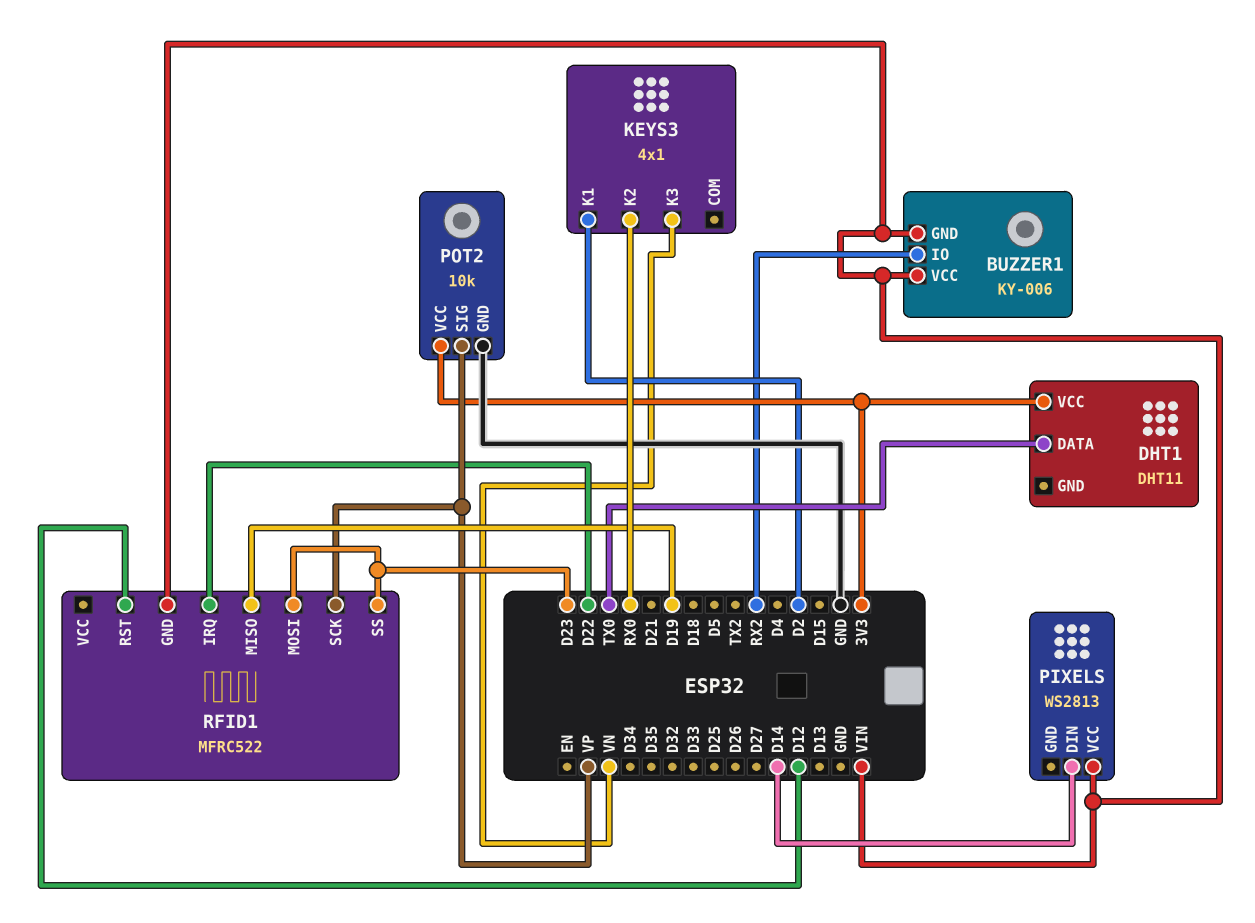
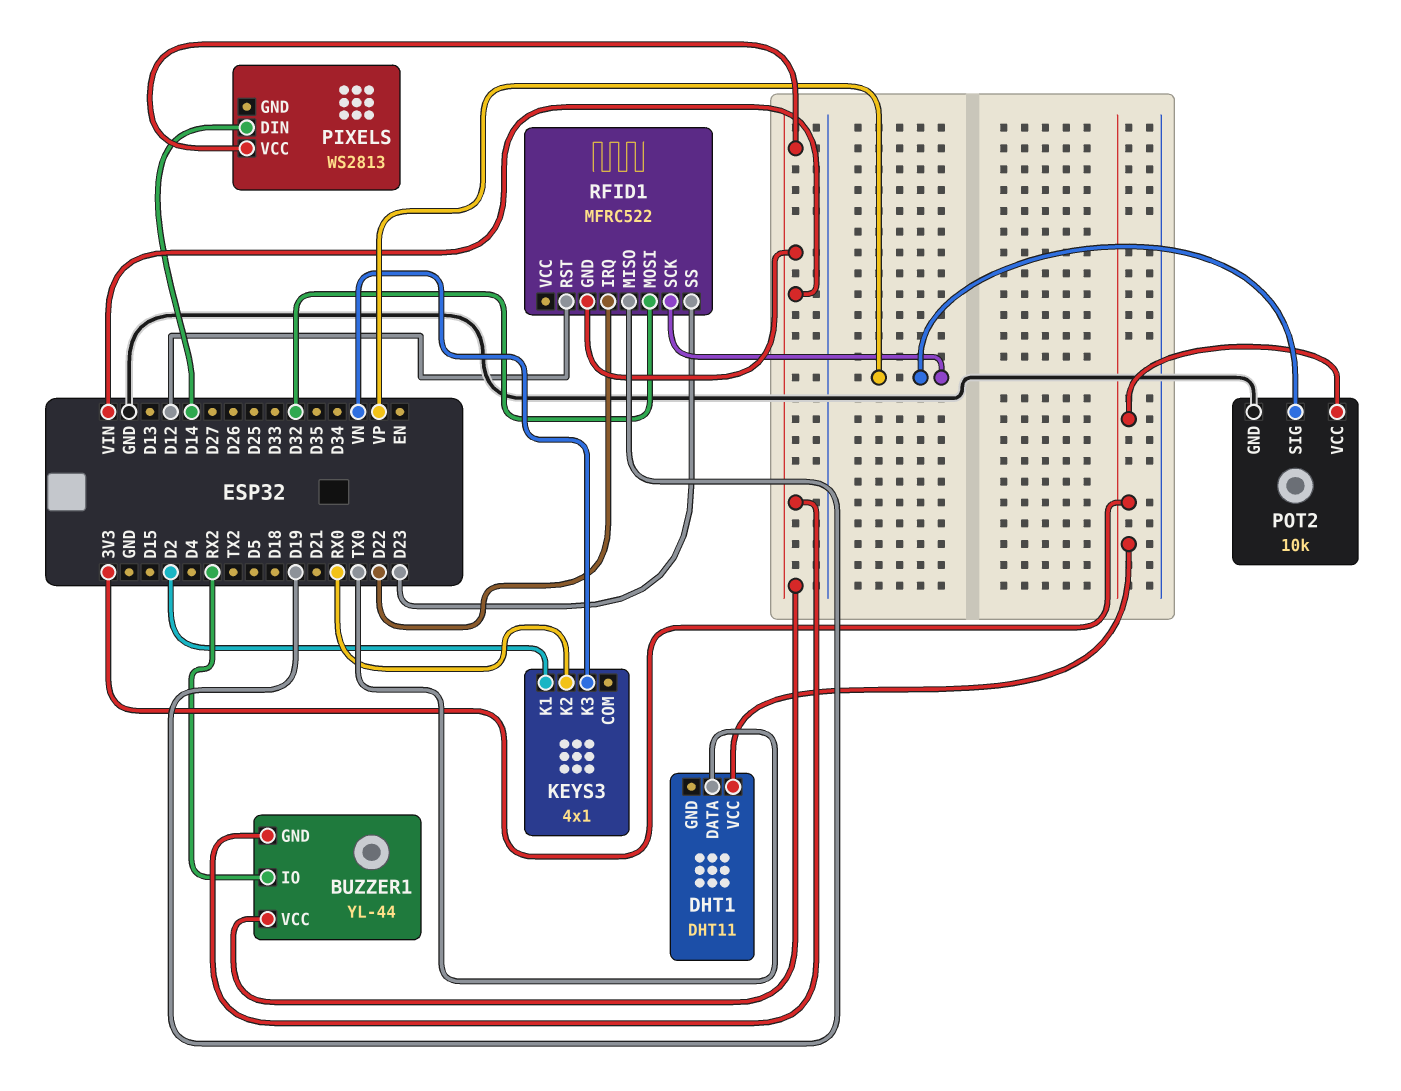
BUZZER1: KY-006 -> YL-44
RFID1 pin MOSI: D23 -> D32

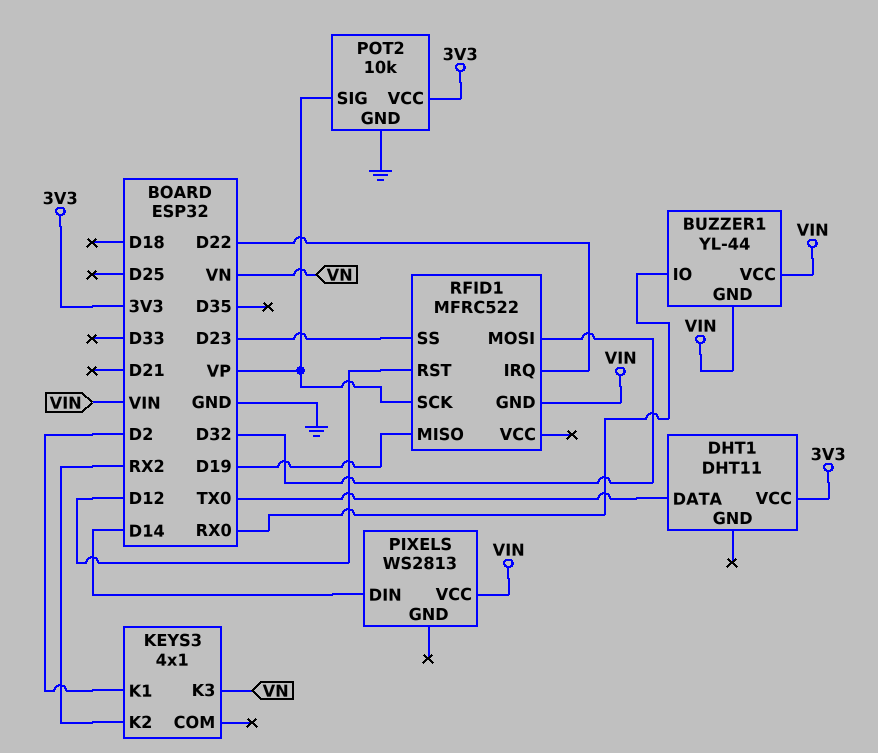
BUZZER1 pin IO: RX2 -> RX0
KEYS3 pin K2: RX0 -> RX2

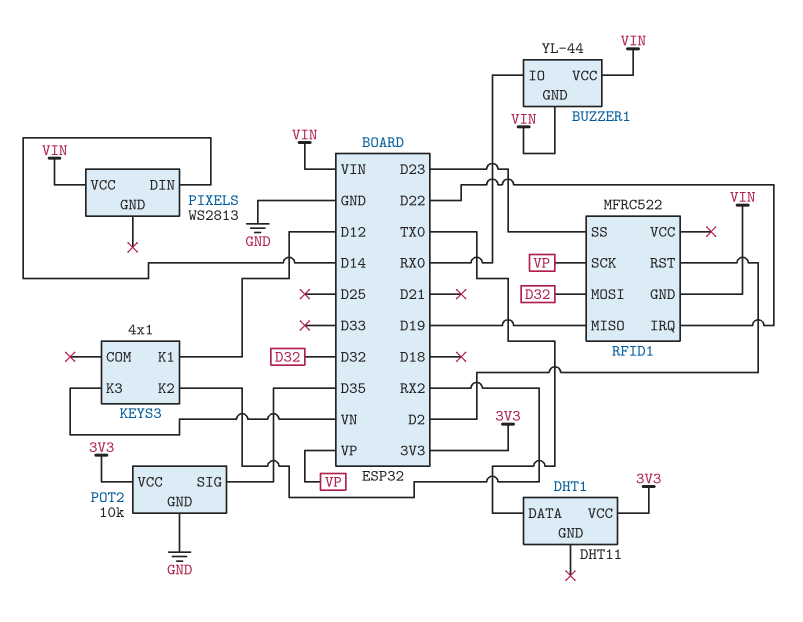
KEYS3 pin K1: D2 -> D12
POT2 pin SIG: VP -> D35
RFID1 pin RST: D12 -> D2

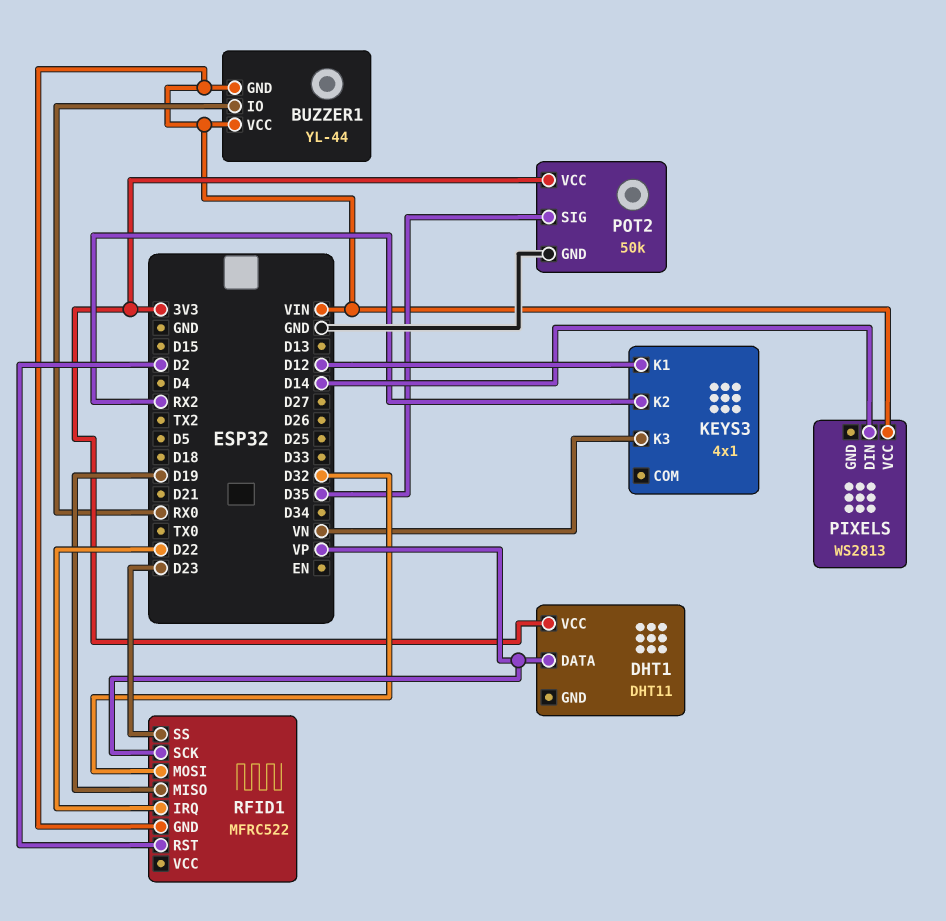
DHT1 pin DATA: TX0 -> VP
POT2: 10k -> 50k

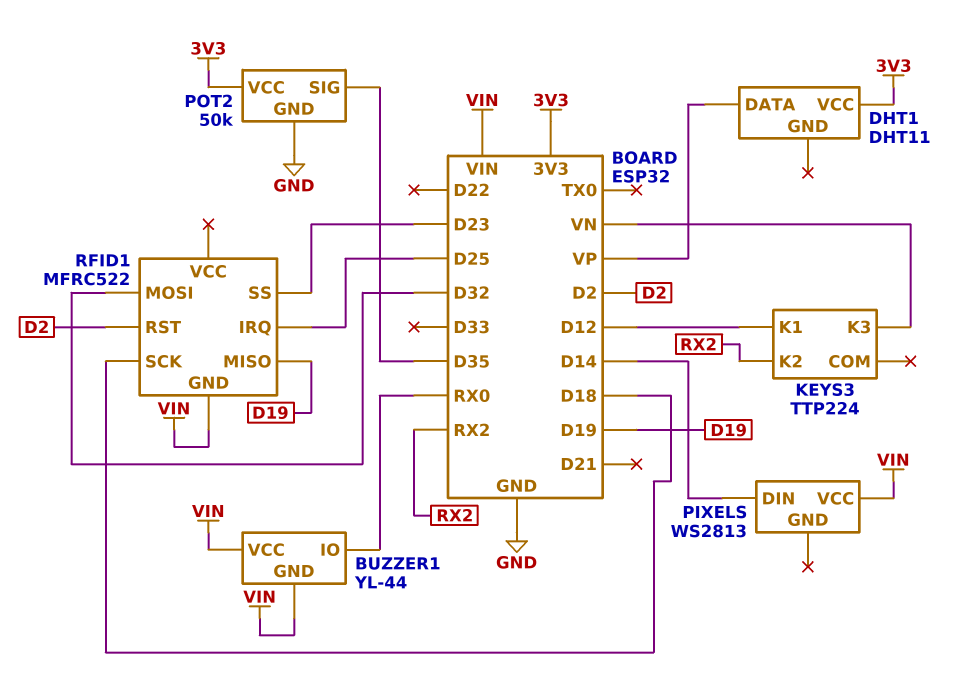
KEYS3: 4x1 -> TTP224
RFID1 pin IRQ: D22 -> D25
RFID1 pin SCK: VP -> D18

